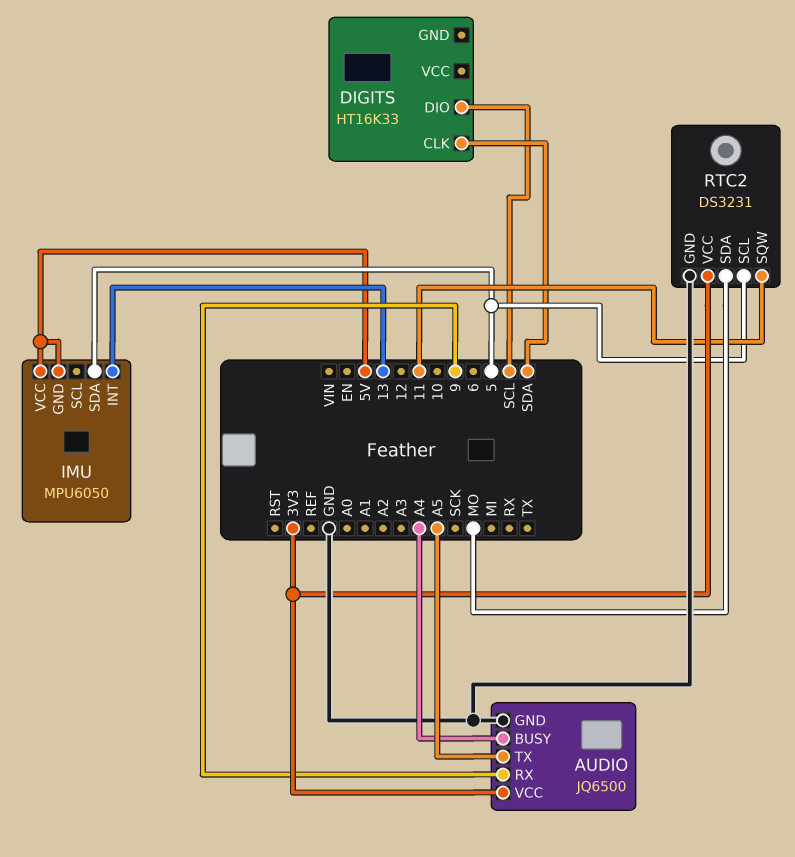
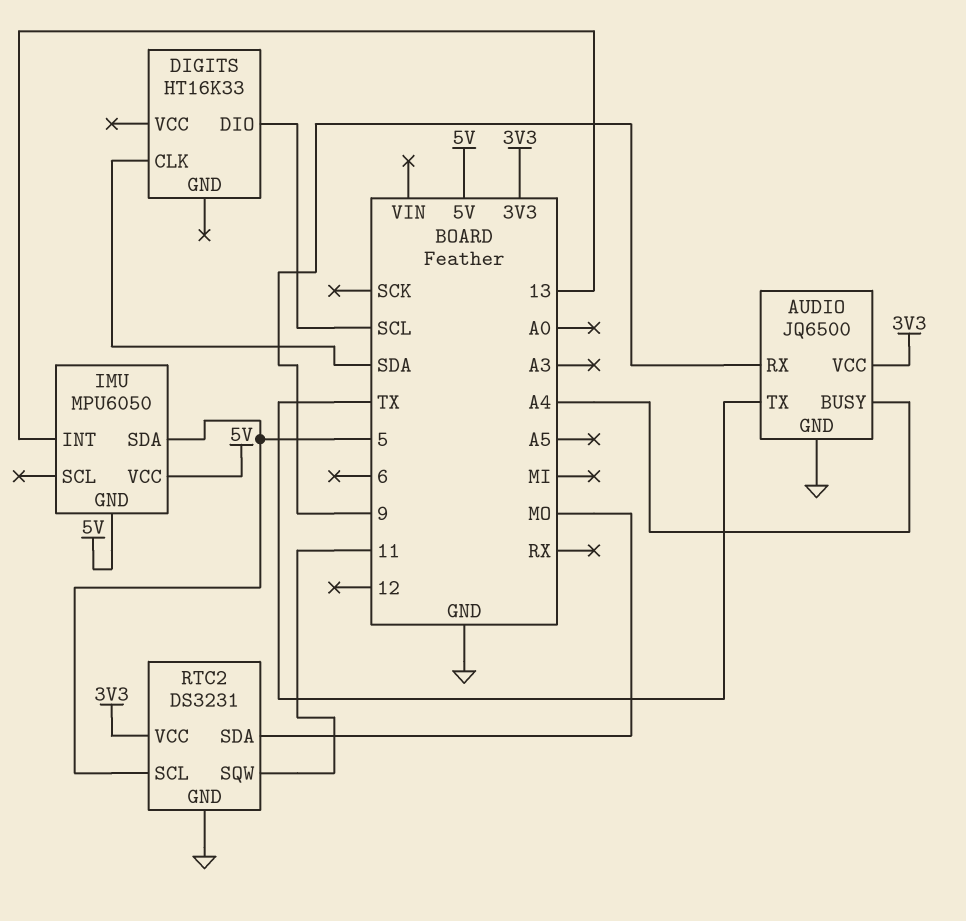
AUDIO pin TX: A5 -> TX

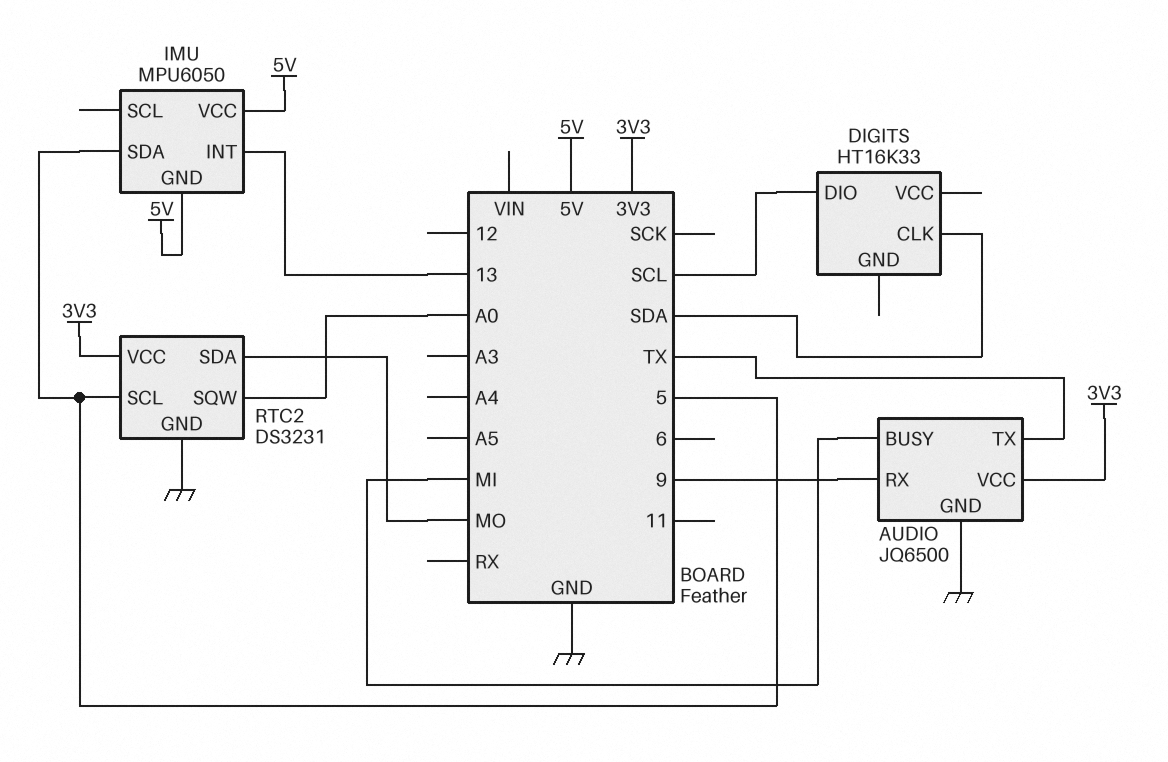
AUDIO pin BUSY: A4 -> MI
RTC2 pin SQW: 11 -> A0

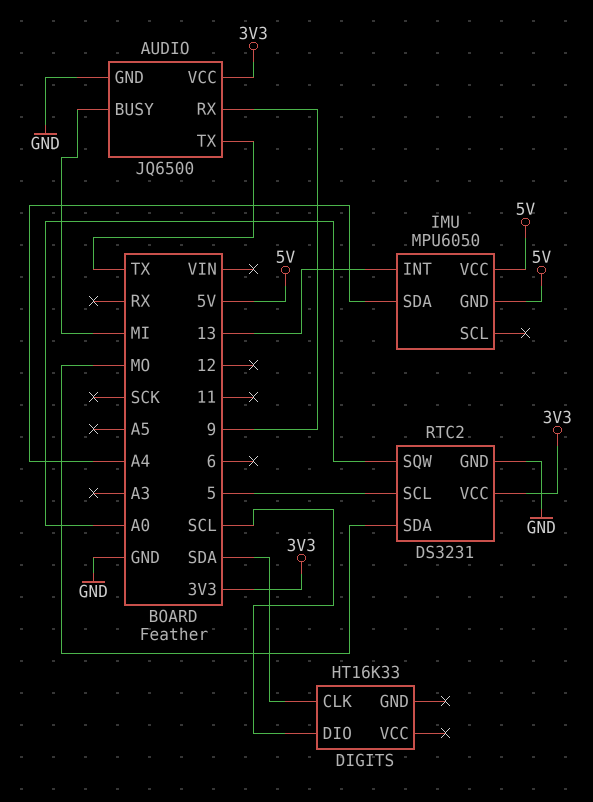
IMU pin SDA: 5 -> A4

